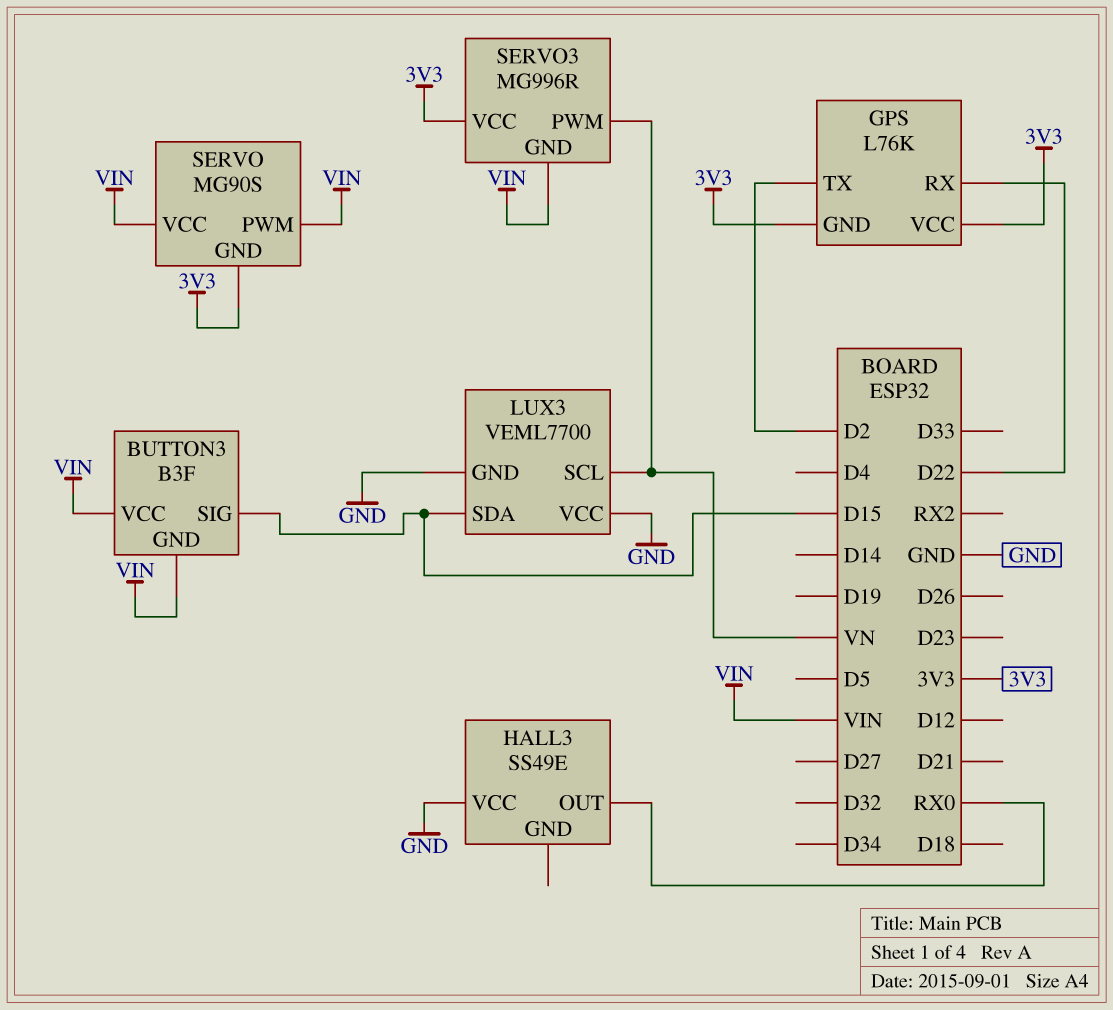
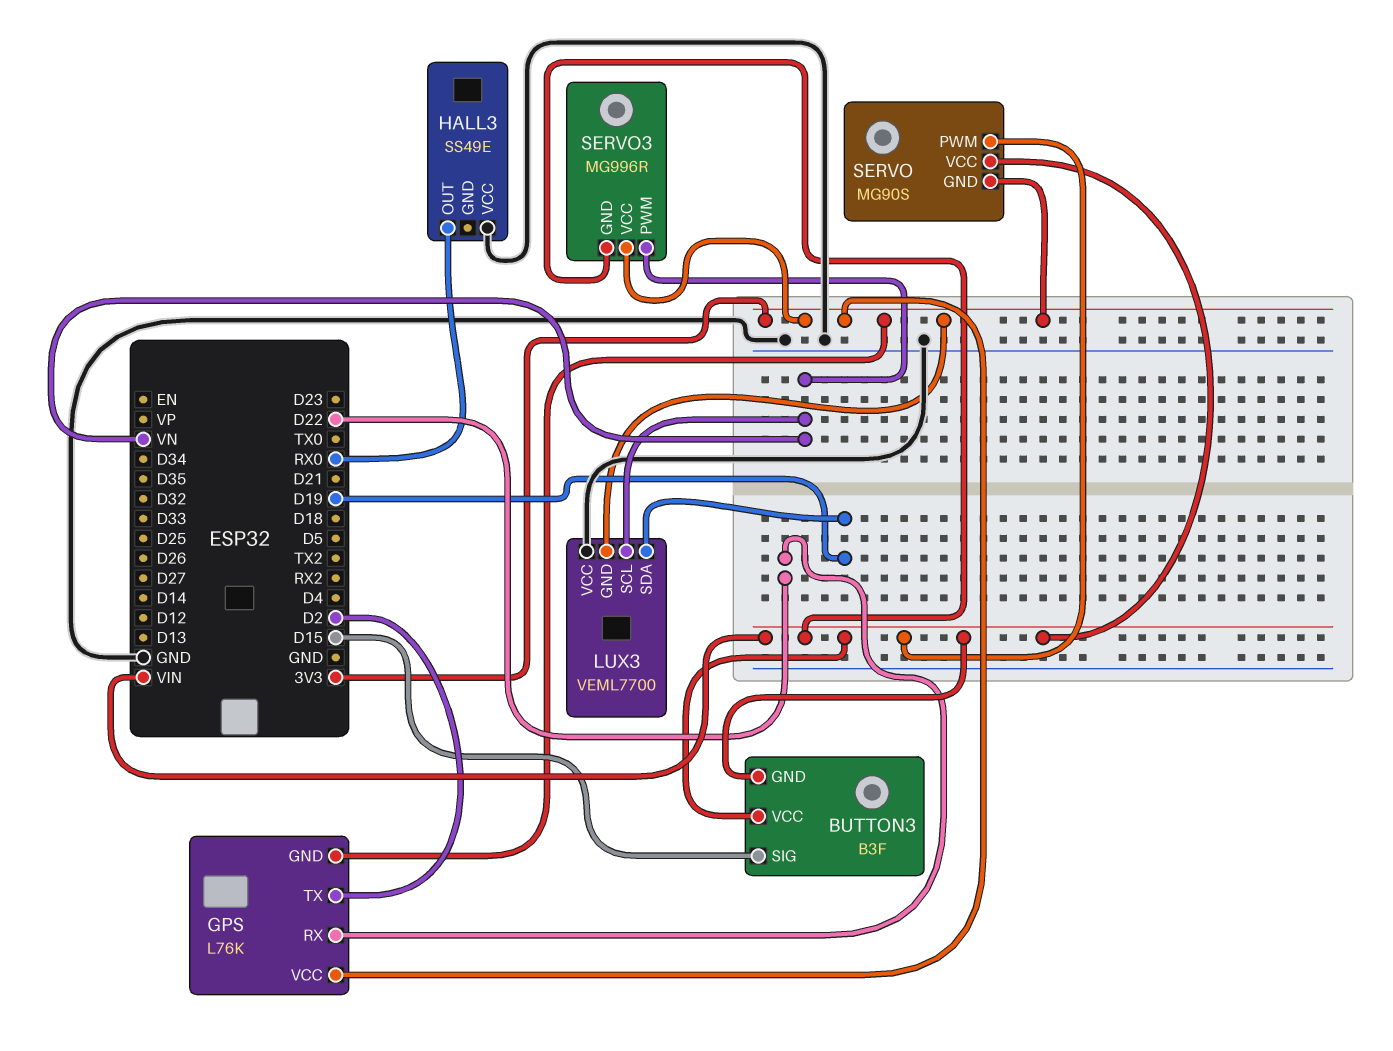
LUX3 pin GND: GND -> 3V3
LUX3 pin SDA: D15 -> D19

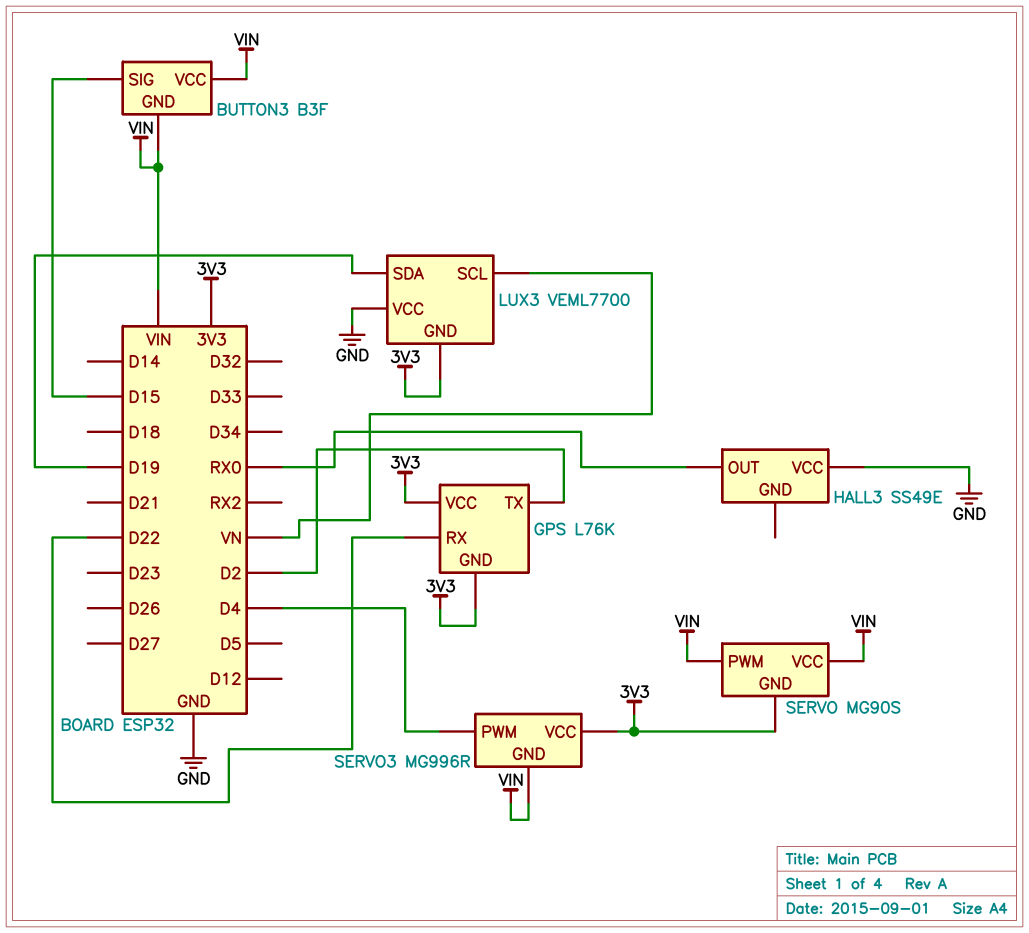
SERVO3 pin PWM: VN -> D4

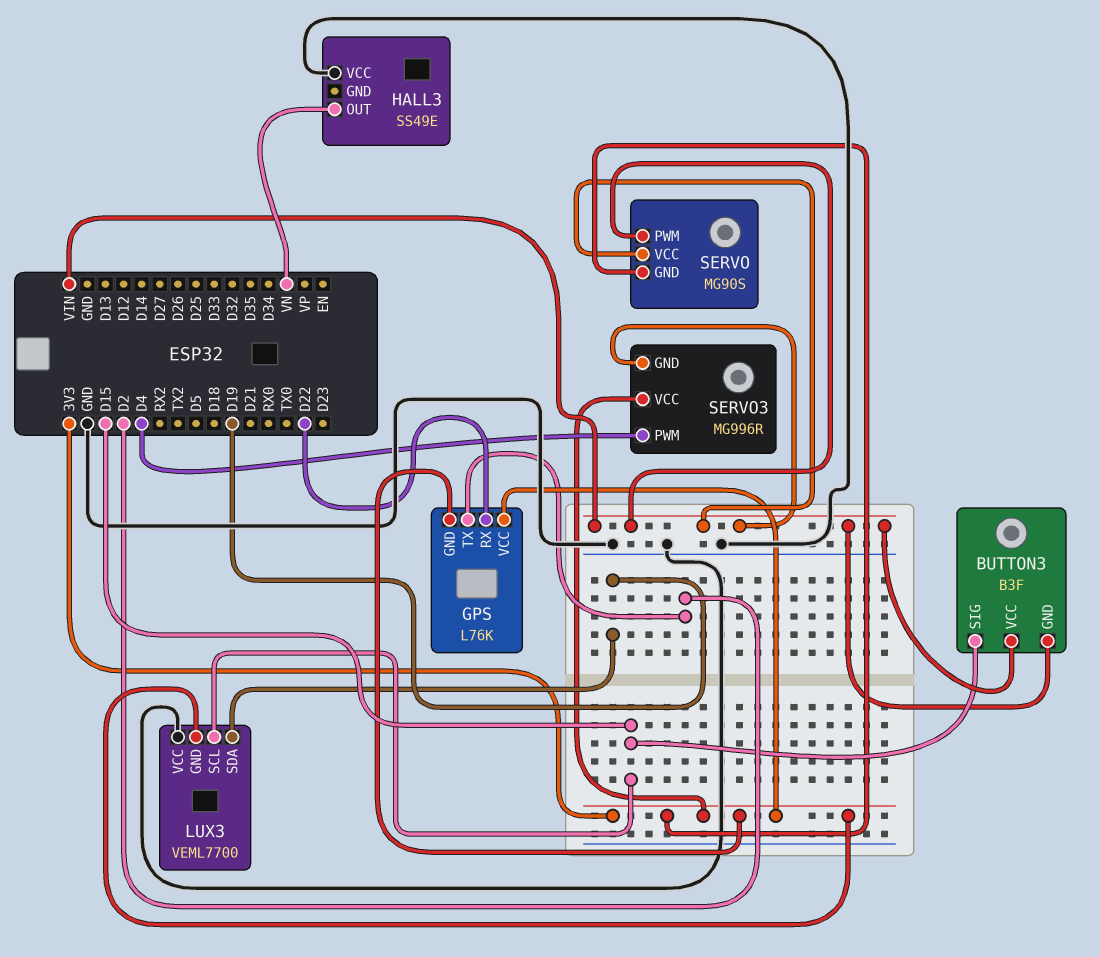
HALL3 pin OUT: RX0 -> VN
LUX3 pin SCL: VN -> D15

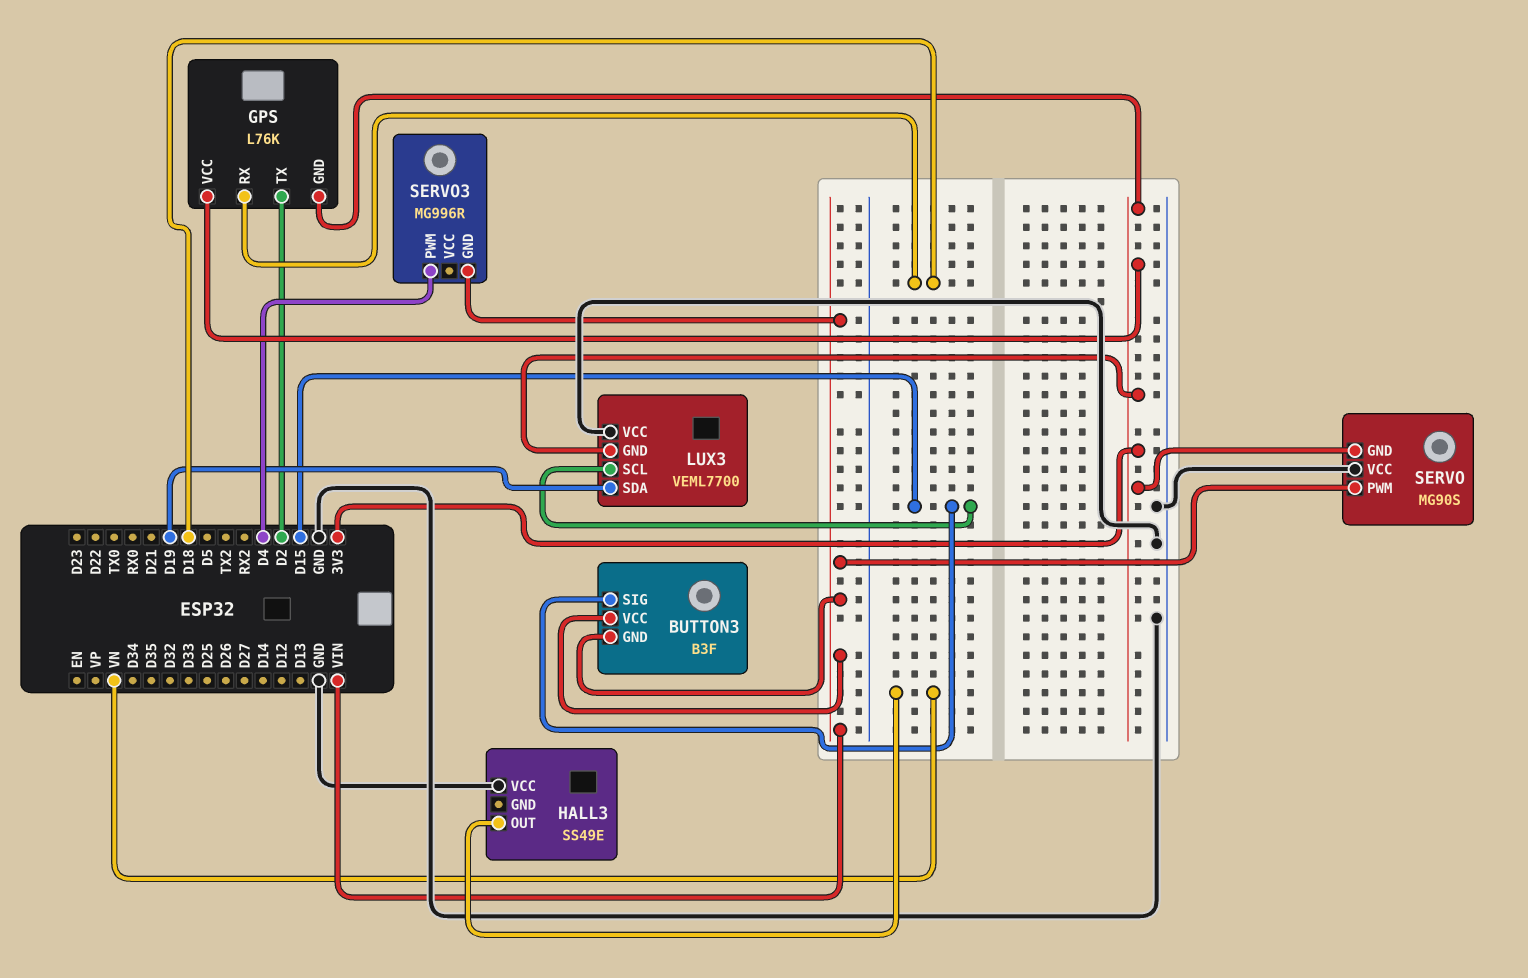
GPS pin RX: D22 -> D18
SERVO pin VCC: VIN -> GND
SERVO3 pin VCC: 3V3 -> none

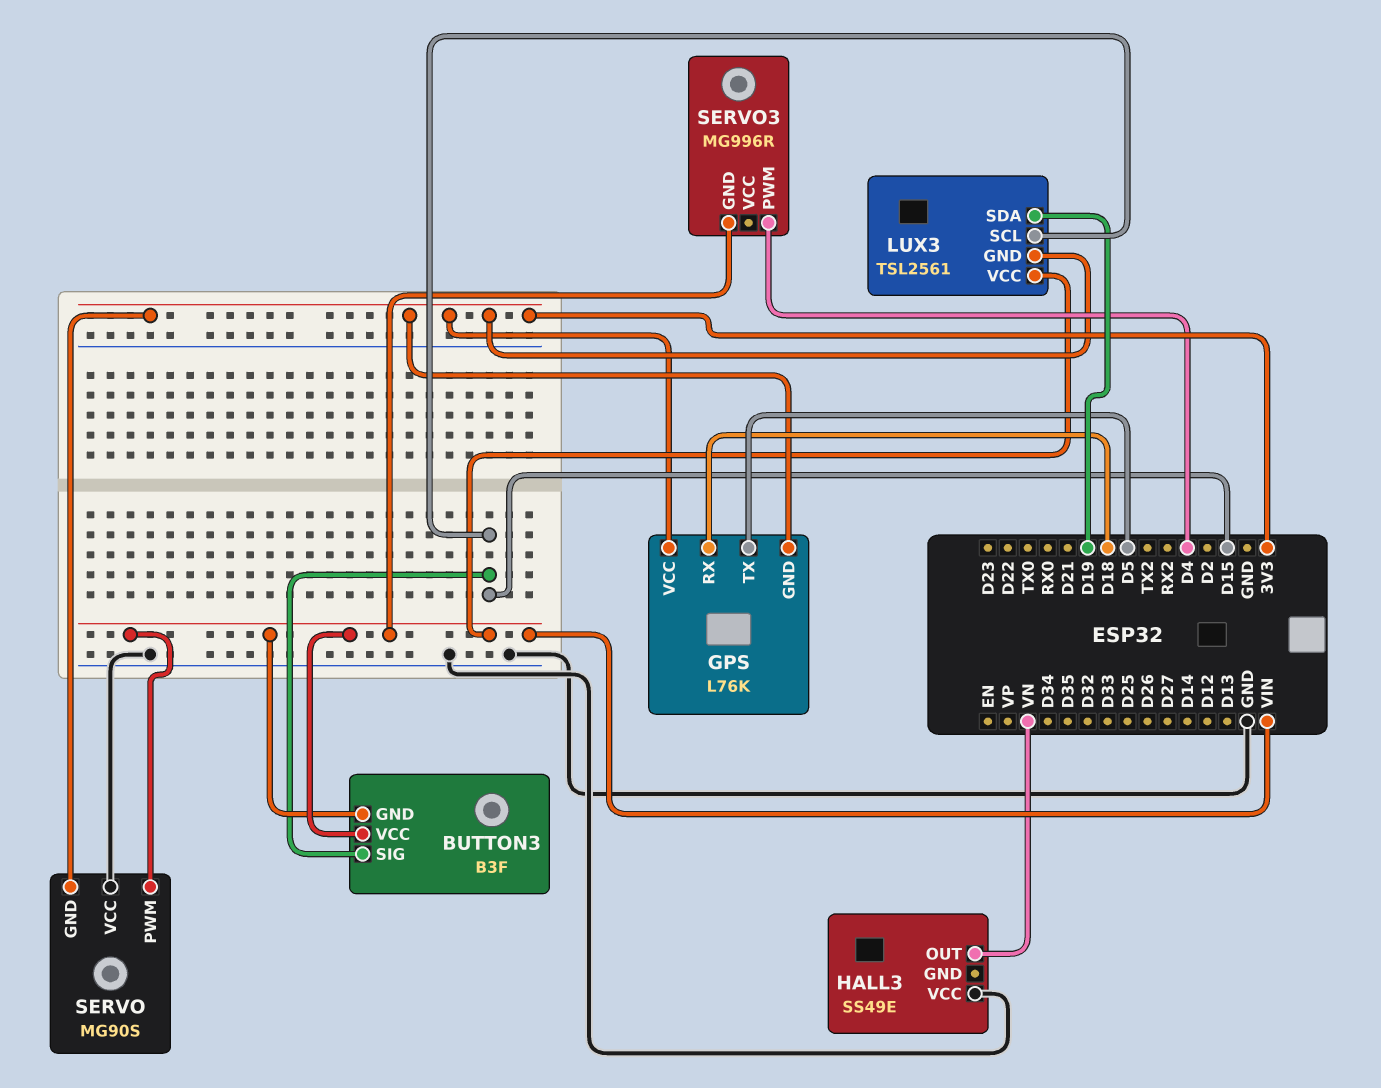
GPS pin TX: D2 -> D5
LUX3: VEML7700 -> TSL2561
LUX3 pin VCC: GND -> VIN

